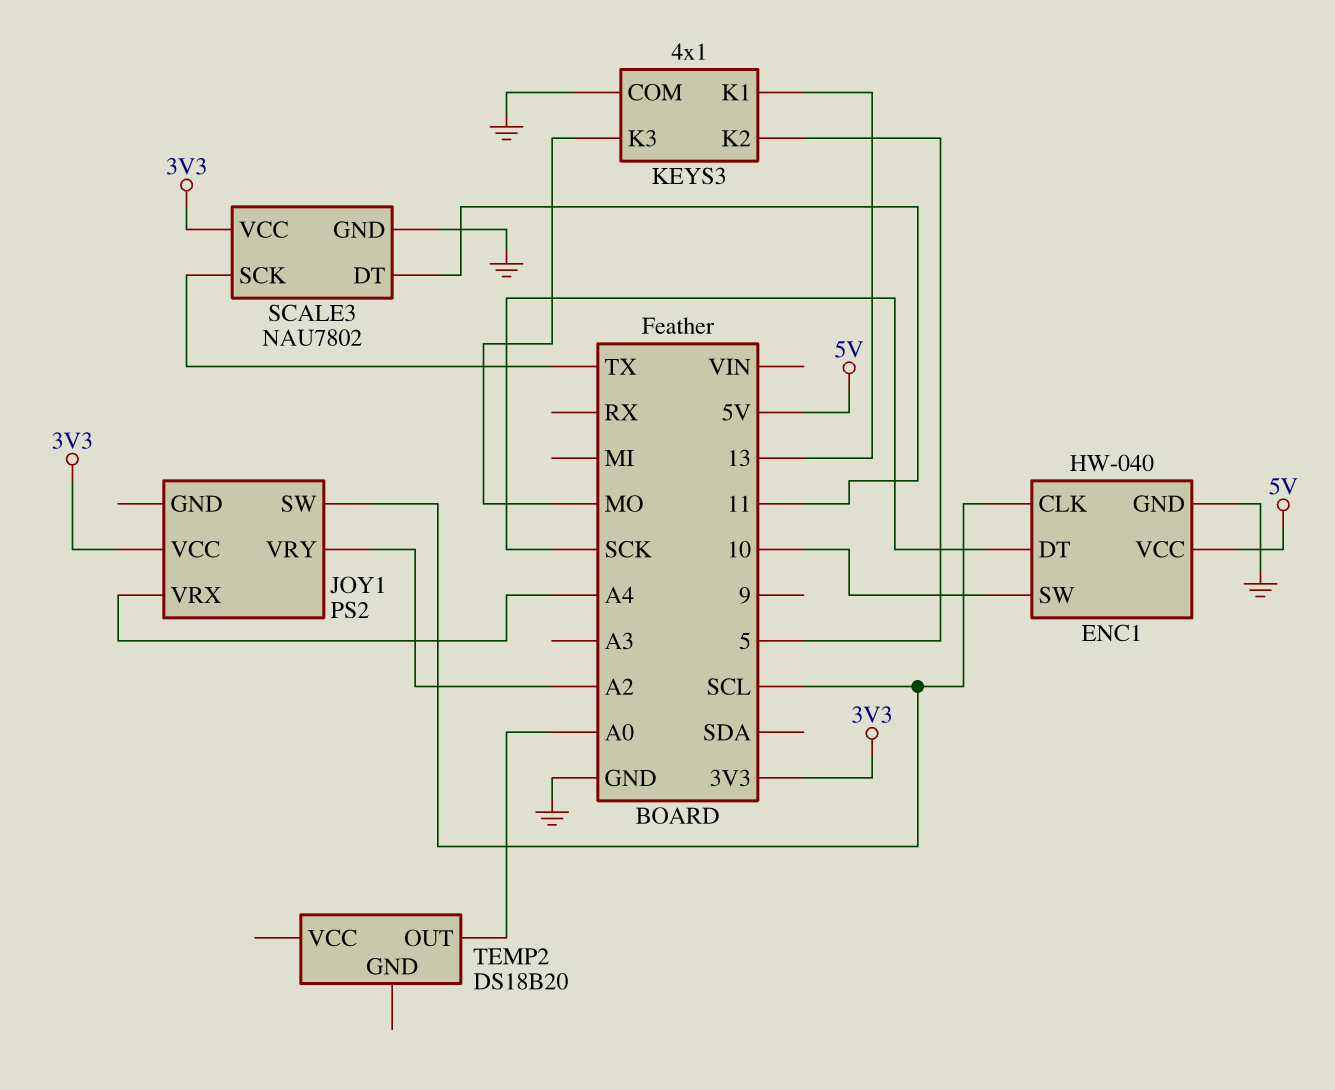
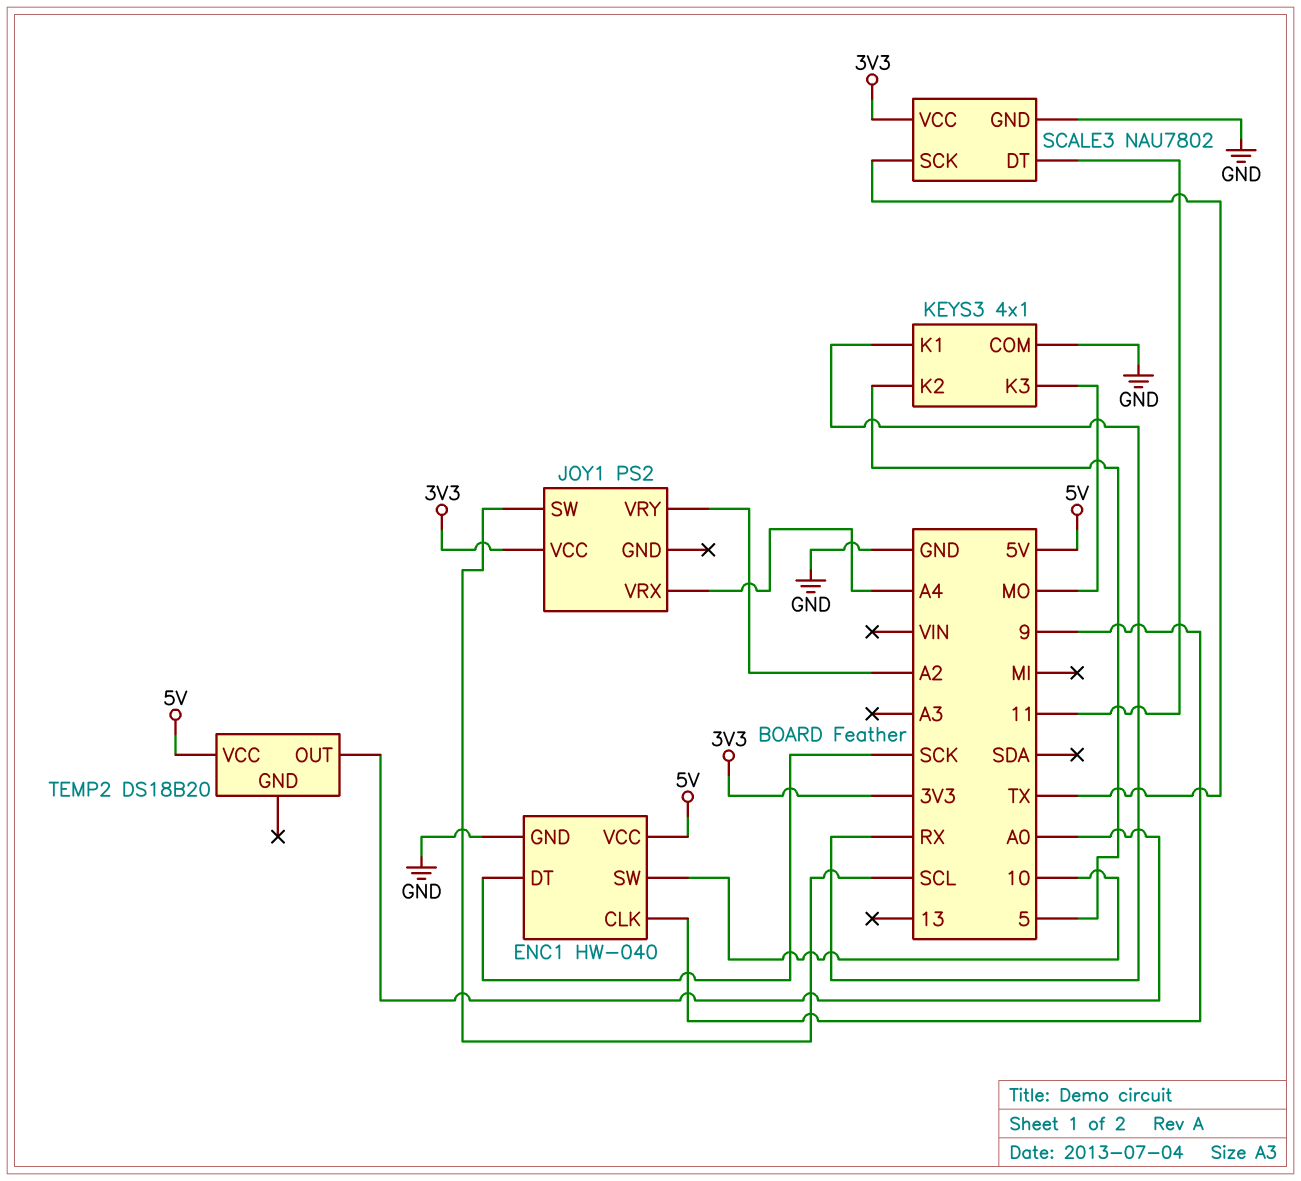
ENC1 pin CLK: SCL -> 9
KEYS3 pin K1: 13 -> RX
TEMP2 pin VCC: none -> 5V

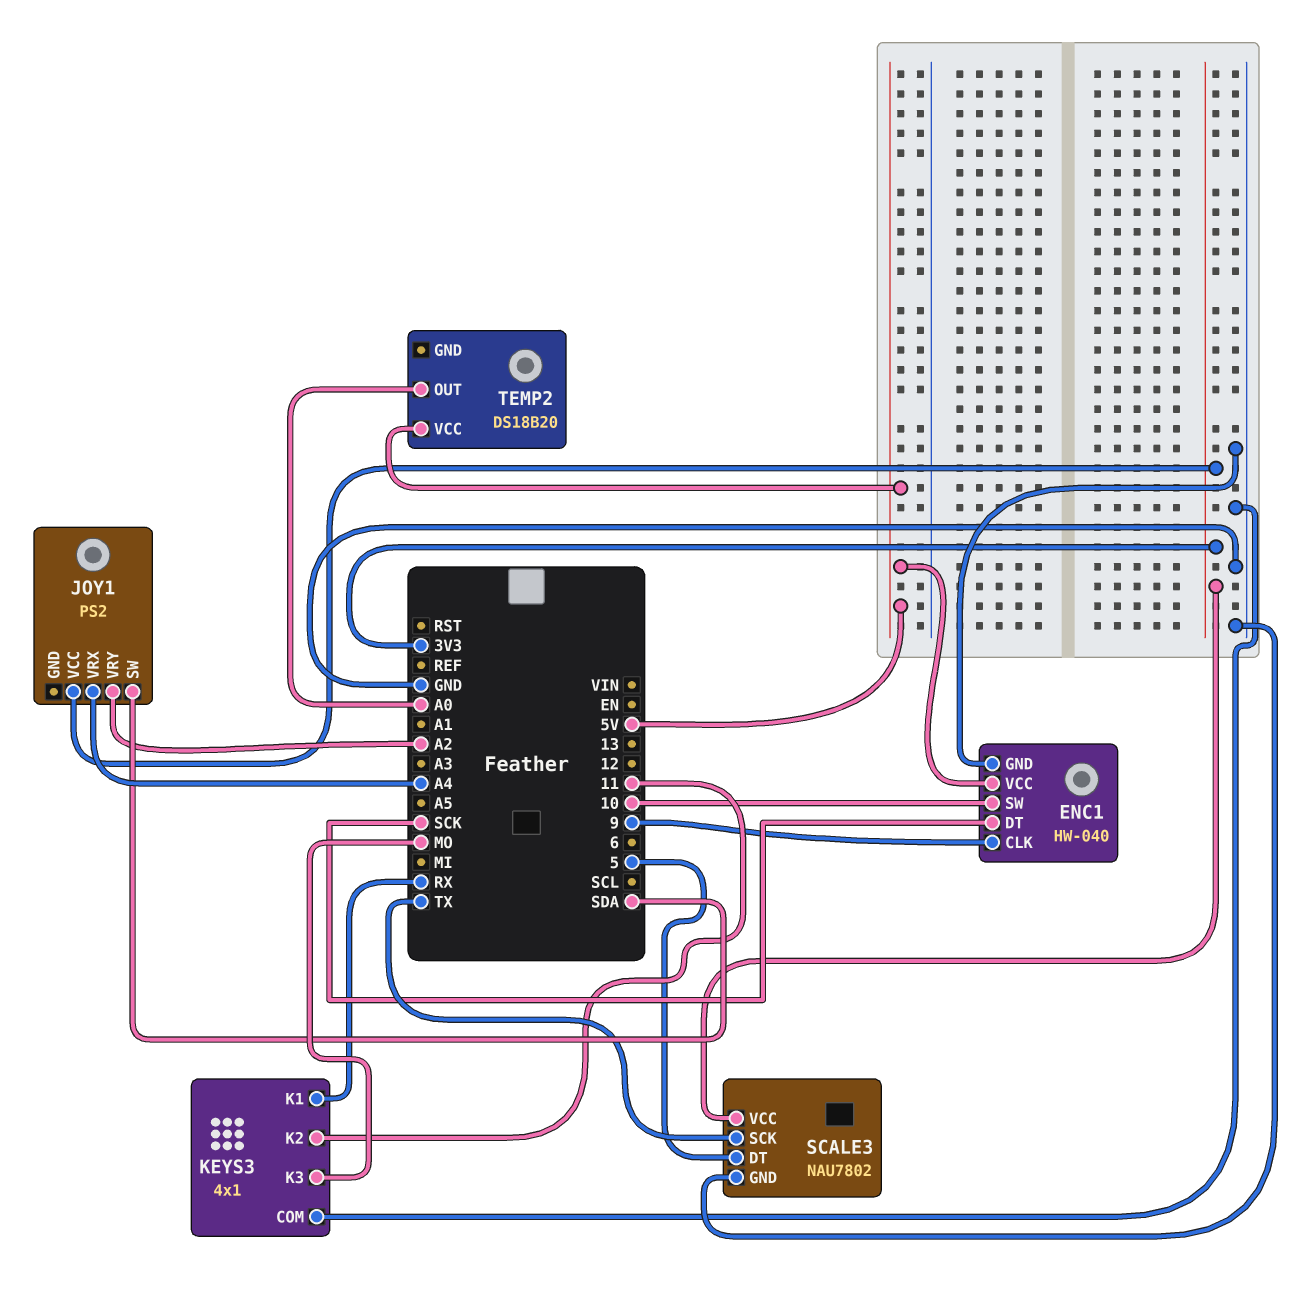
JOY1 pin SW: SCL -> SDA
KEYS3 pin K2: 5 -> 11
SCALE3 pin DT: 11 -> 5

